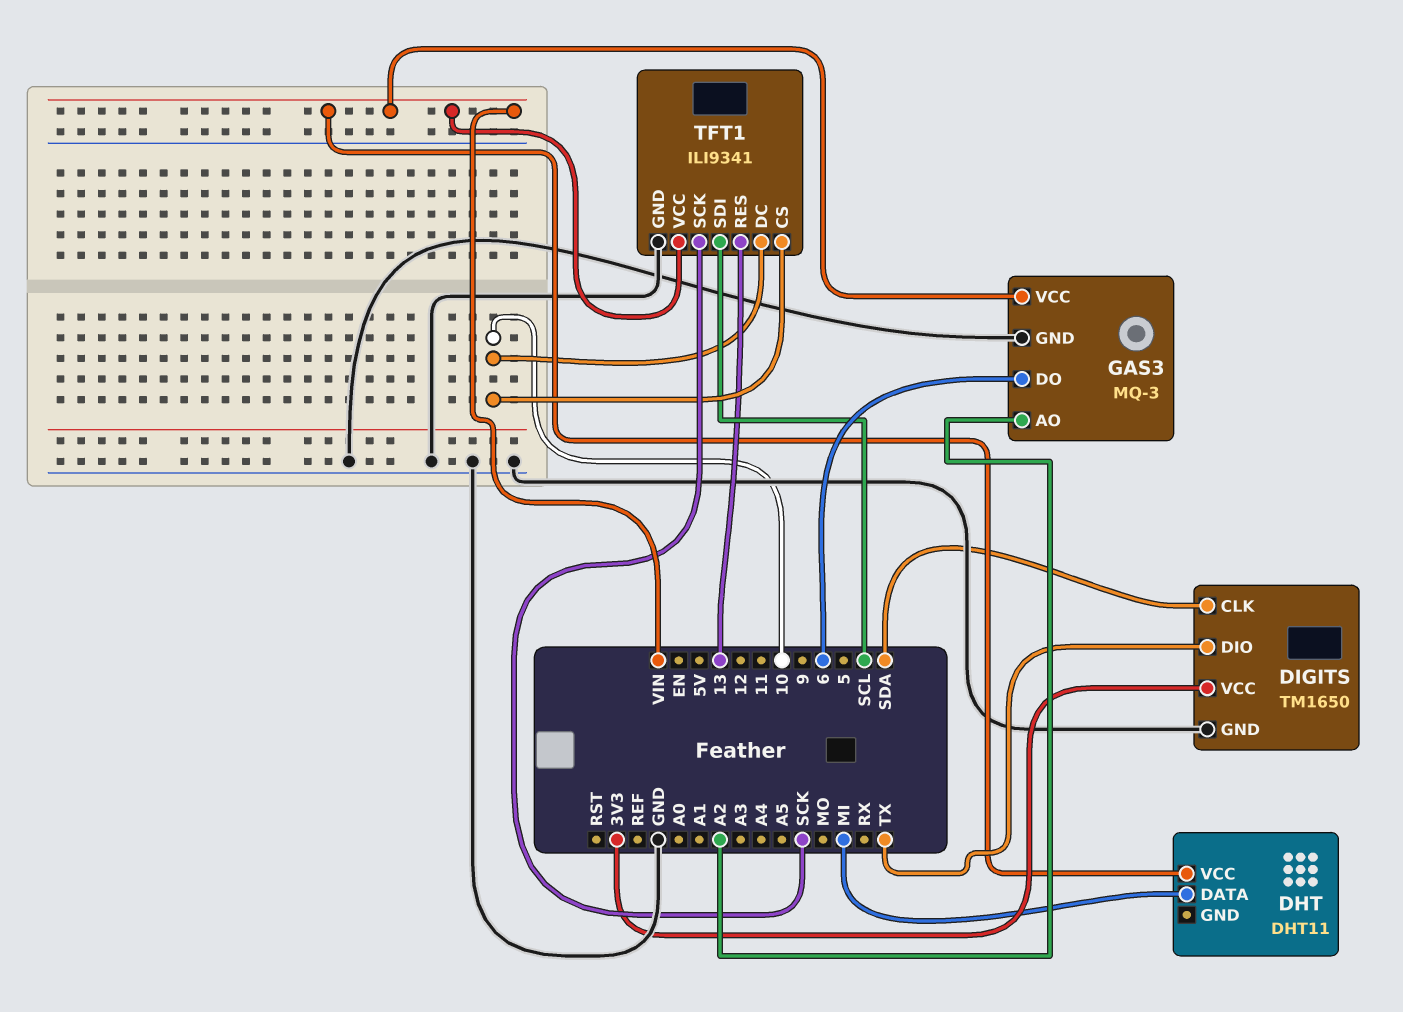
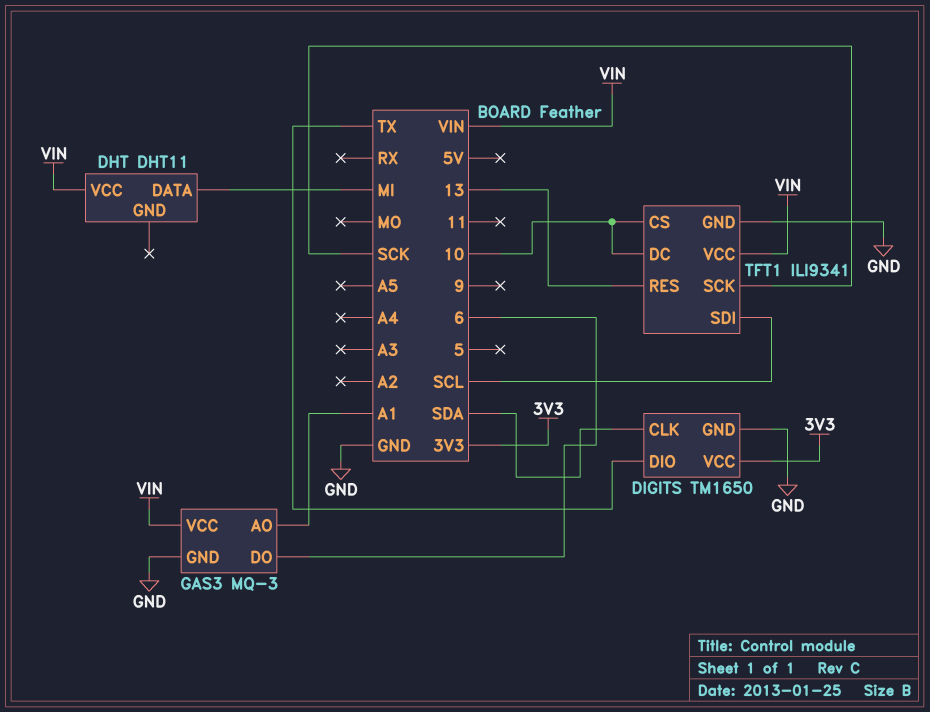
GAS3 pin AO: A2 -> A1

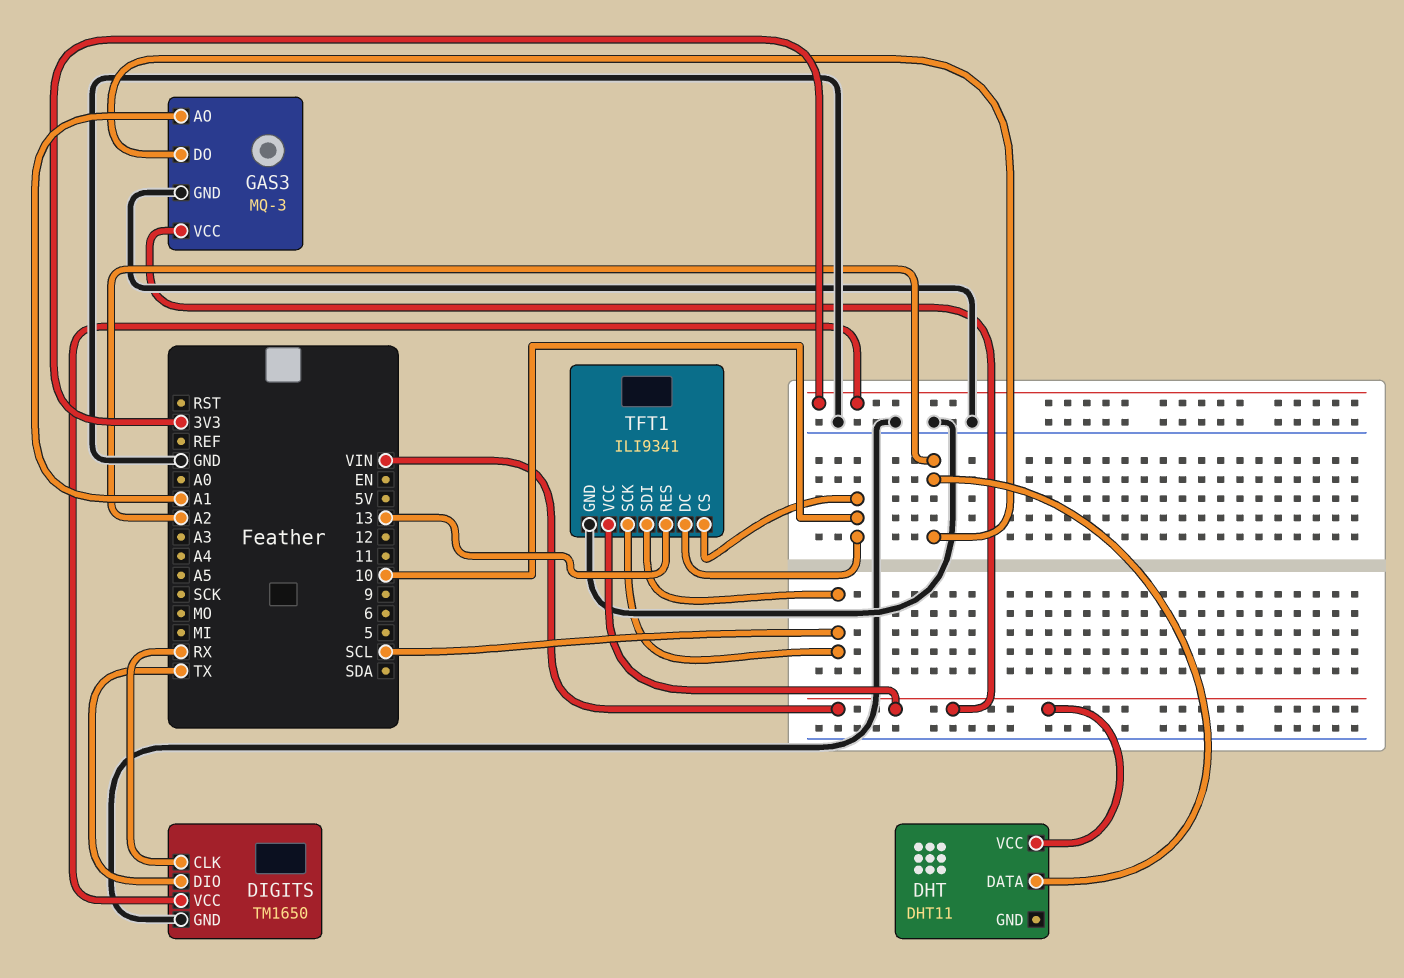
DHT pin DATA: MI -> A2
DIGITS pin CLK: SDA -> RX
GAS3 pin DO: 6 -> A2
TFT1 pin SCK: SCK -> SCL

